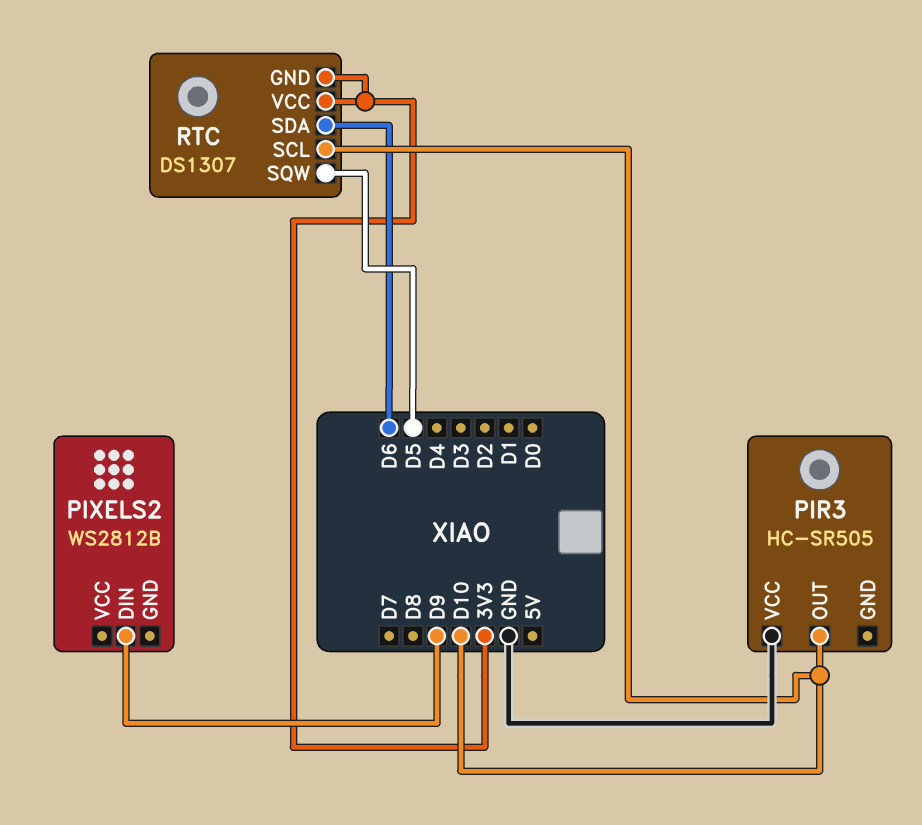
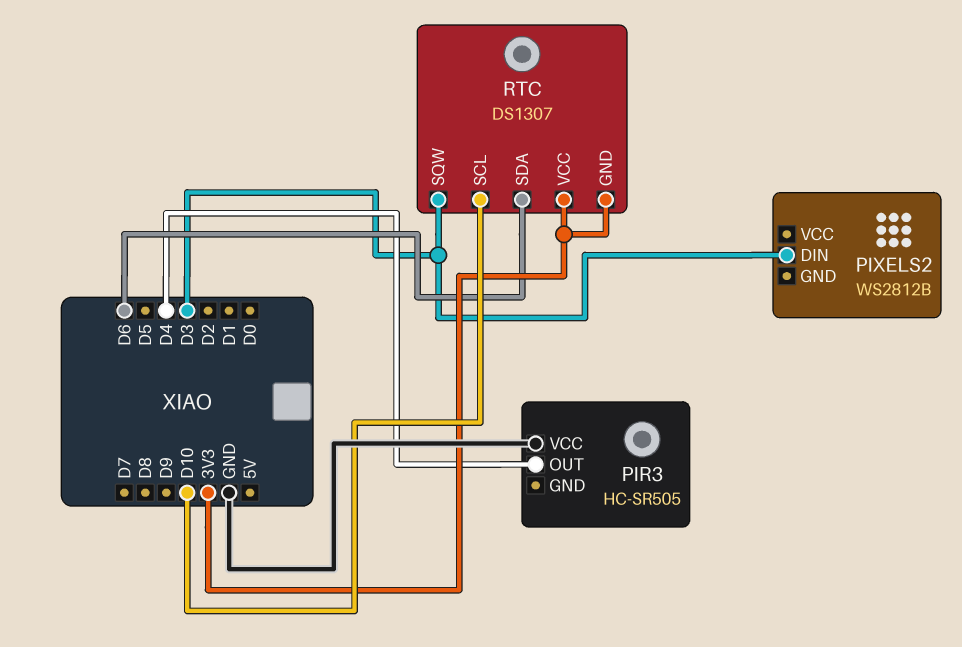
PIR3 pin OUT: D10 -> D4
PIXELS2 pin DIN: D9 -> D3
RTC pin SQW: D5 -> D3

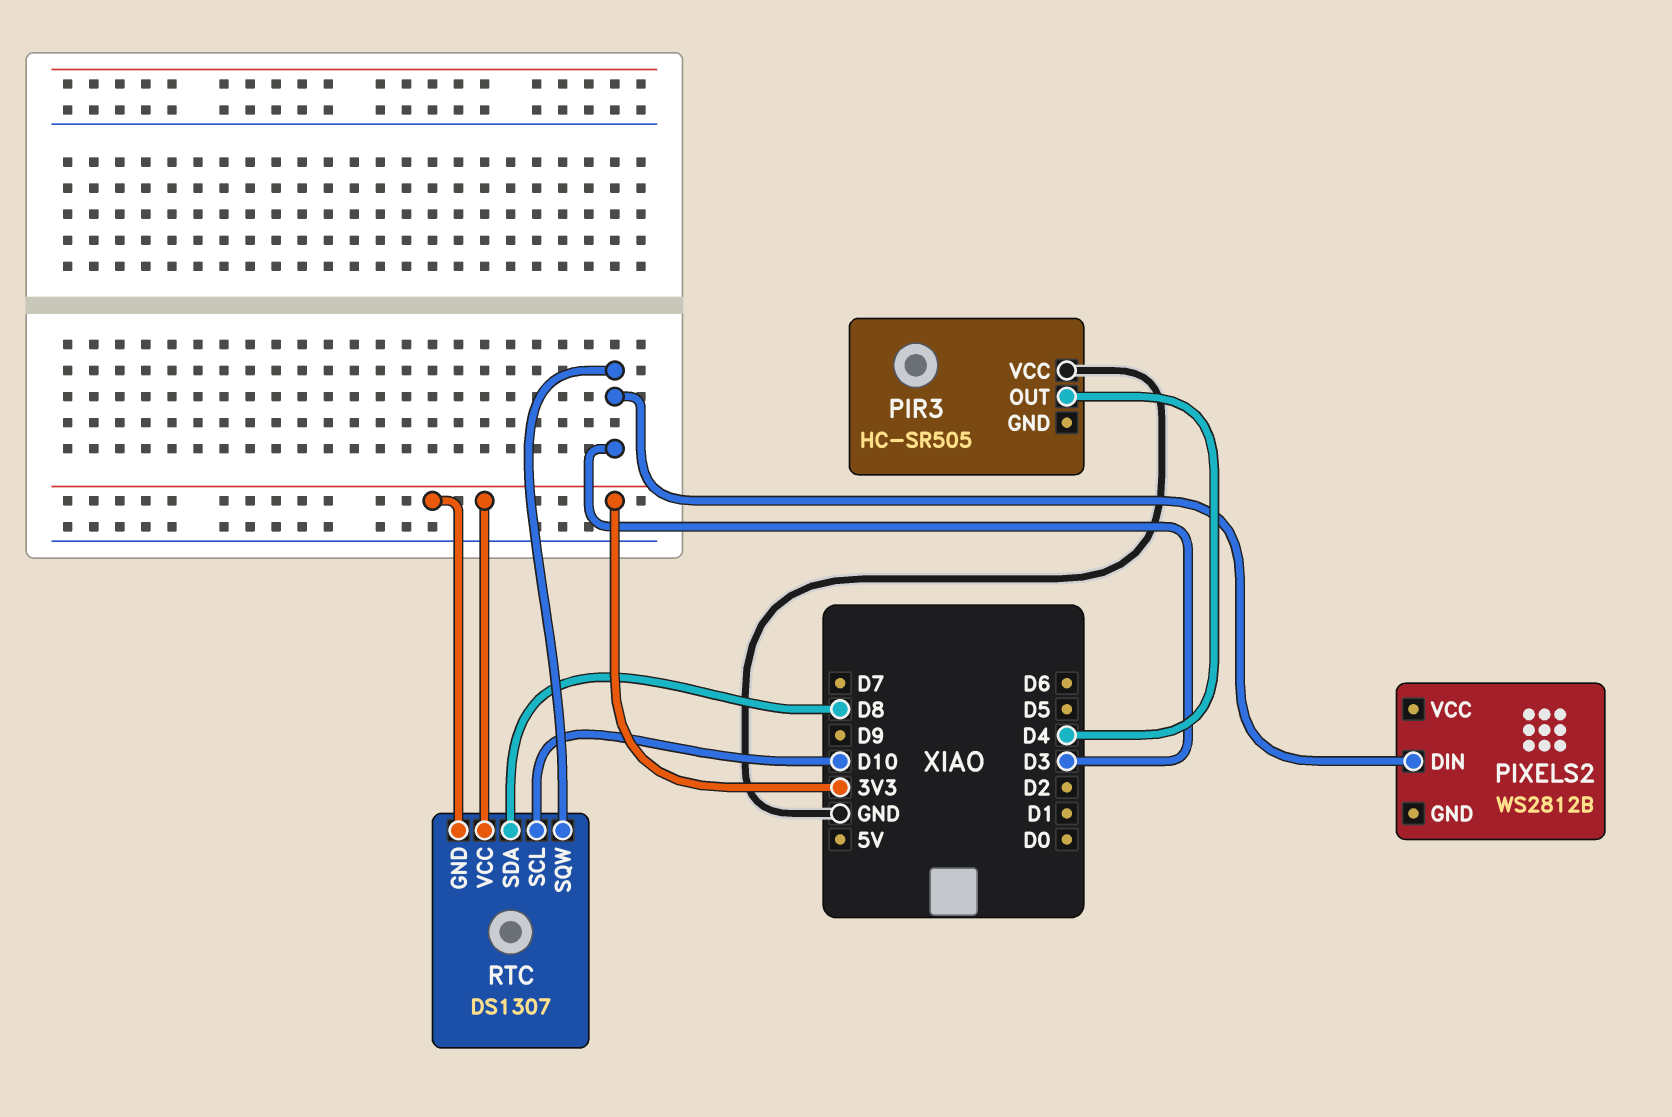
RTC pin SDA: D6 -> D8

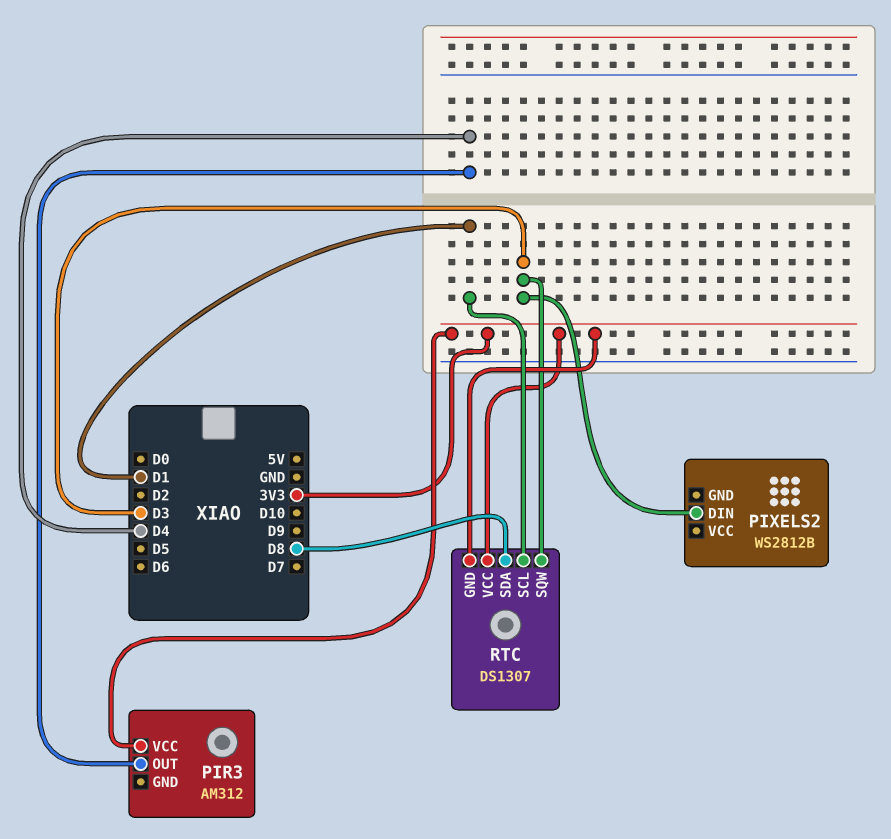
PIR3: HC-SR505 -> AM312
PIR3 pin VCC: GND -> 3V3
RTC pin SCL: D10 -> D1

